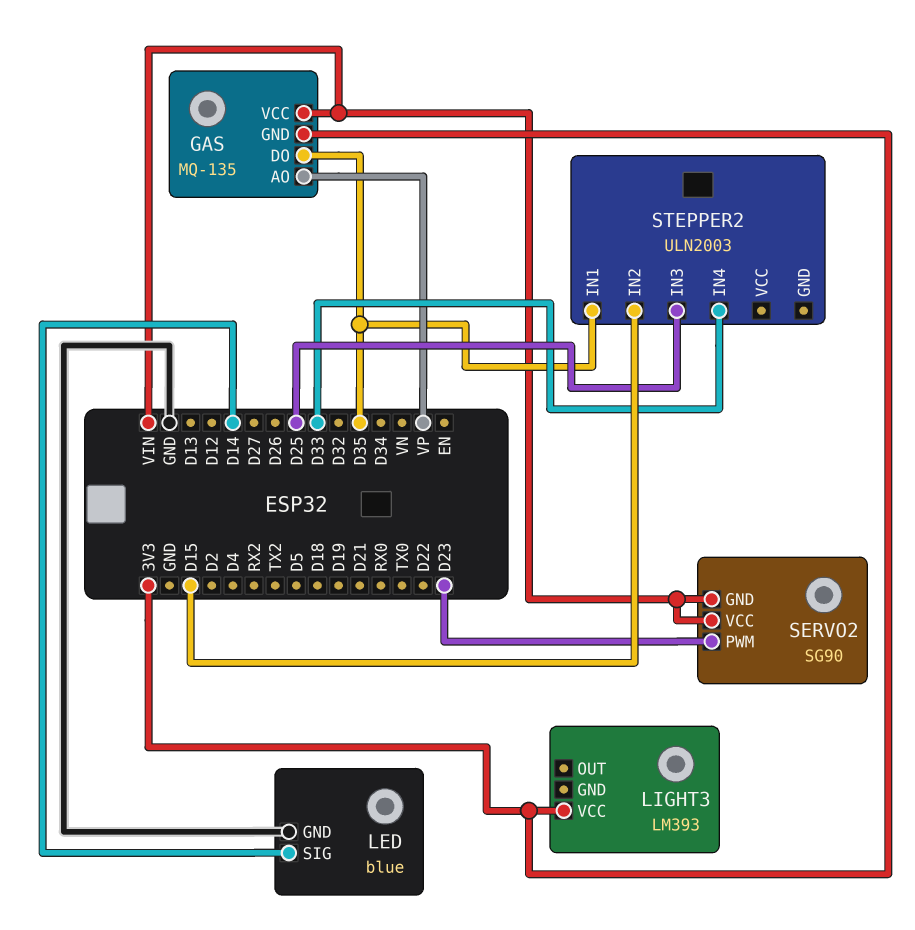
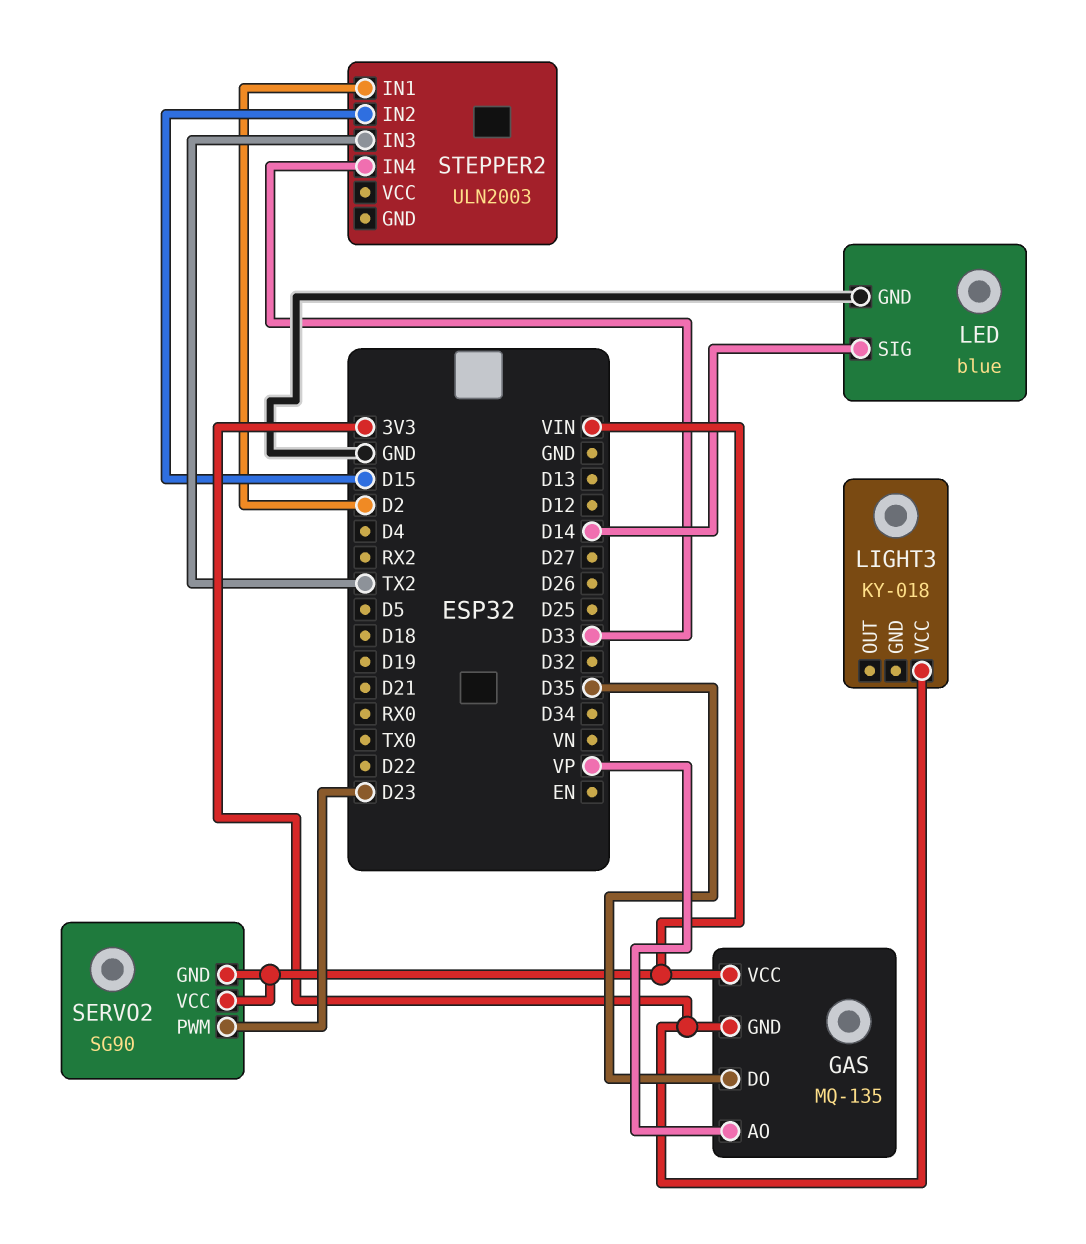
LIGHT3: LM393 -> KY-018
STEPPER2 pin IN1: D35 -> D2
STEPPER2 pin IN3: D25 -> TX2

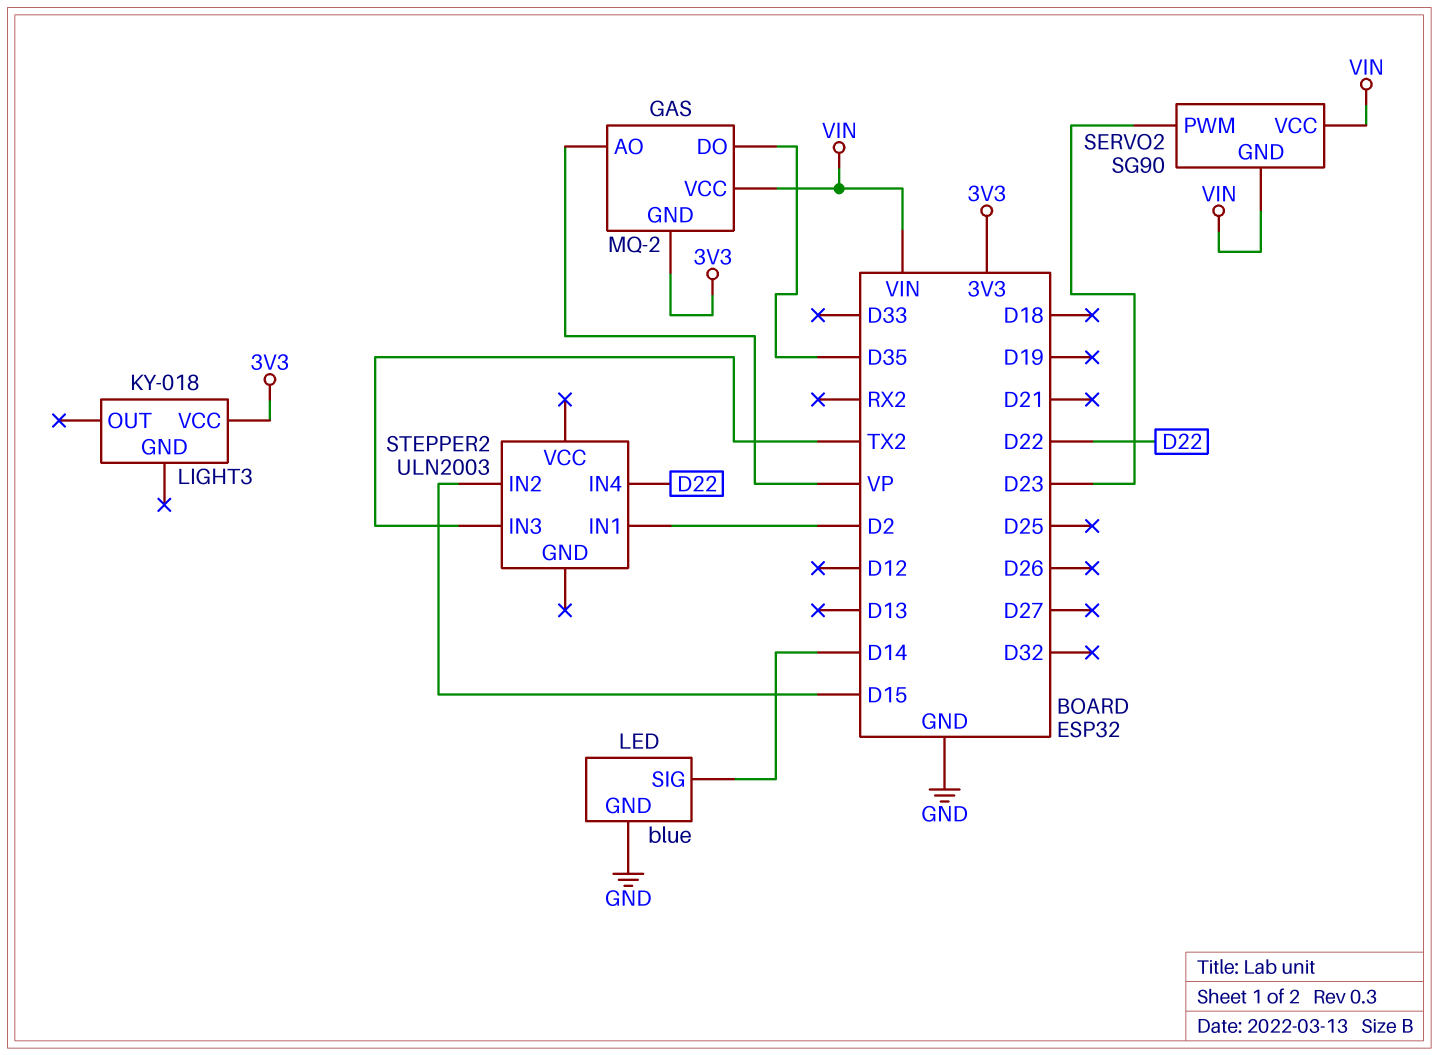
GAS: MQ-135 -> MQ-2
STEPPER2 pin IN4: D33 -> D22

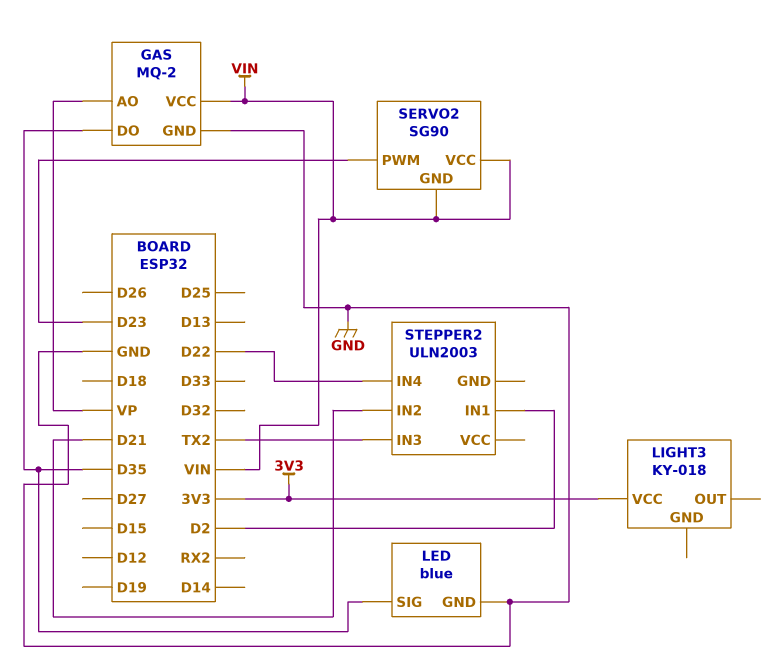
GAS pin GND: 3V3 -> GND
LED pin SIG: D14 -> D35
STEPPER2 pin IN2: D15 -> D21

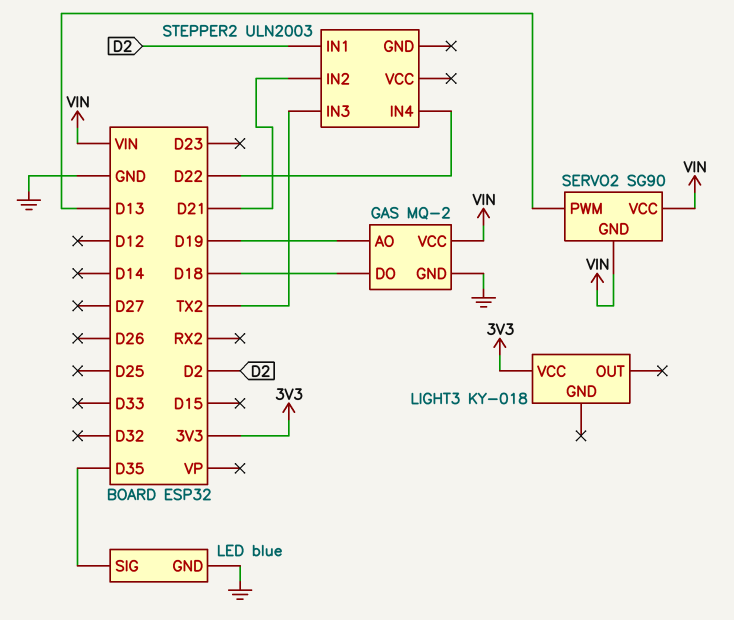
GAS pin AO: VP -> D19
GAS pin DO: D35 -> D18
SERVO2 pin PWM: D23 -> D13

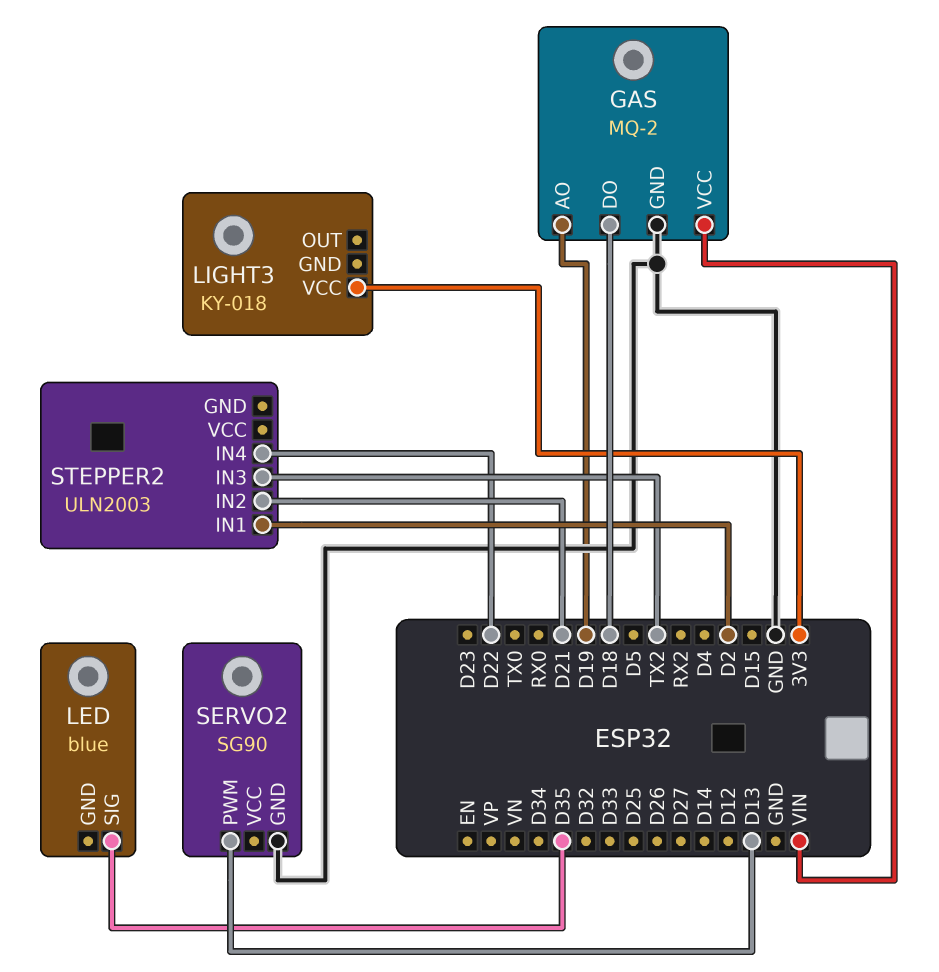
LED pin GND: GND -> none
SERVO2 pin GND: VIN -> GND
SERVO2 pin VCC: VIN -> none

